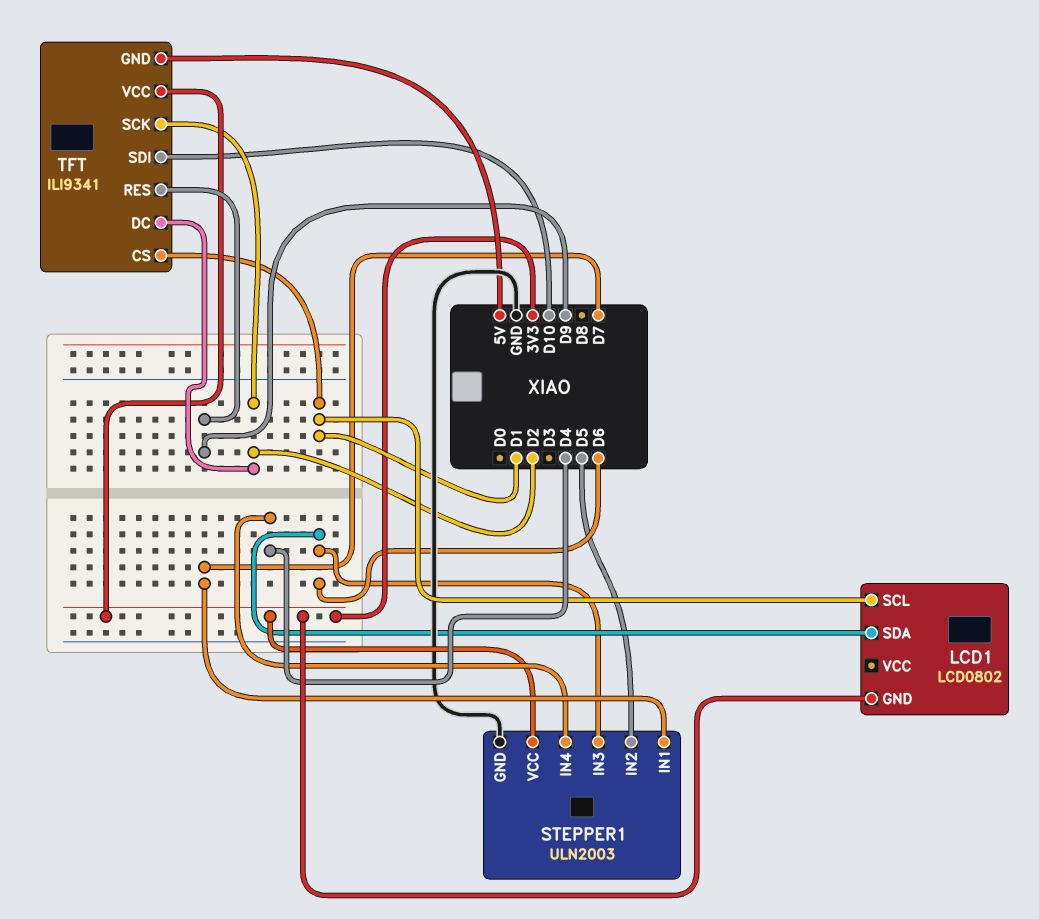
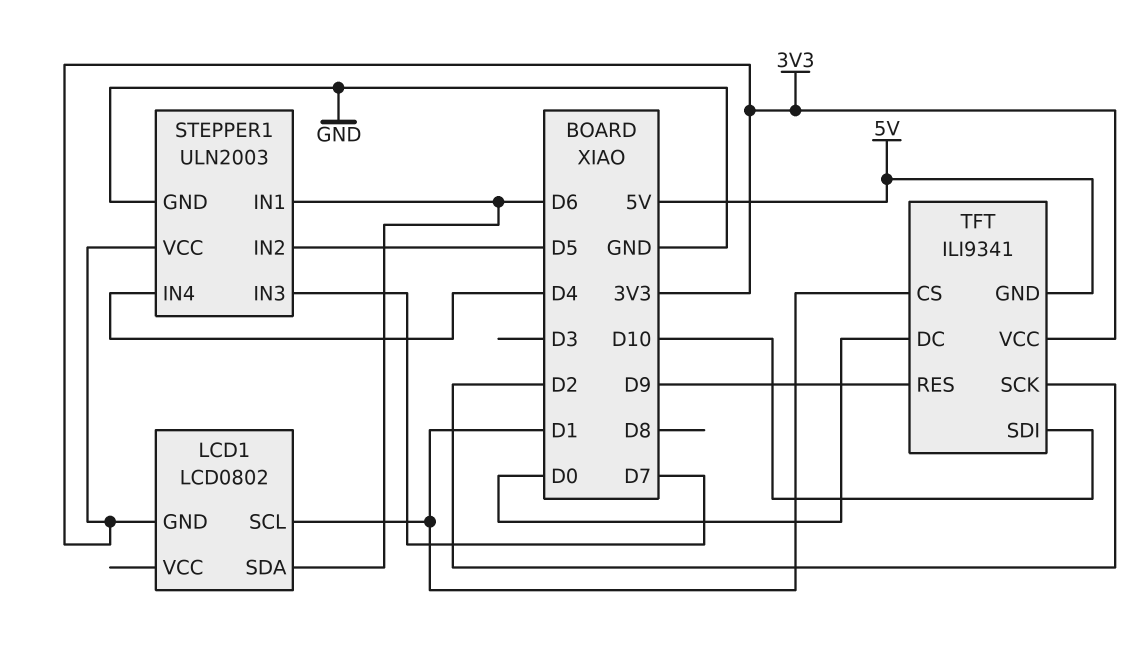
STEPPER1 pin IN1: D7 -> D6
STEPPER1 pin IN3: D6 -> D7
TFT pin DC: D2 -> D0

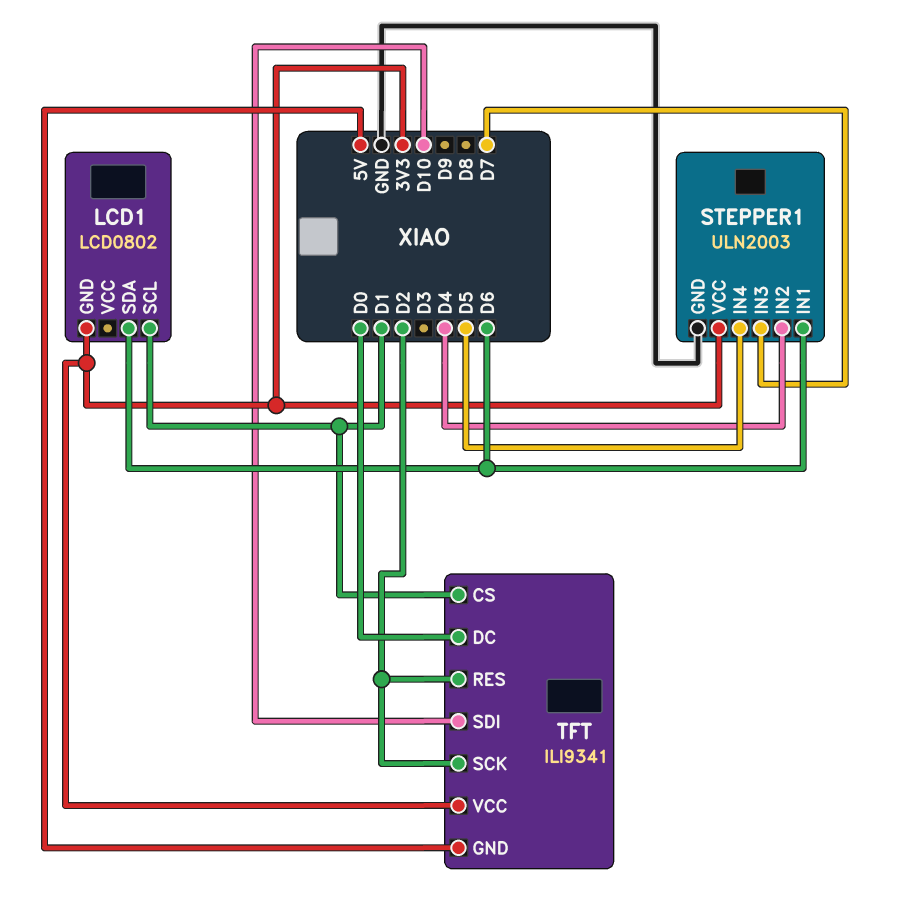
STEPPER1 pin IN2: D5 -> D4
STEPPER1 pin IN4: D4 -> D5
TFT pin RES: D9 -> D2

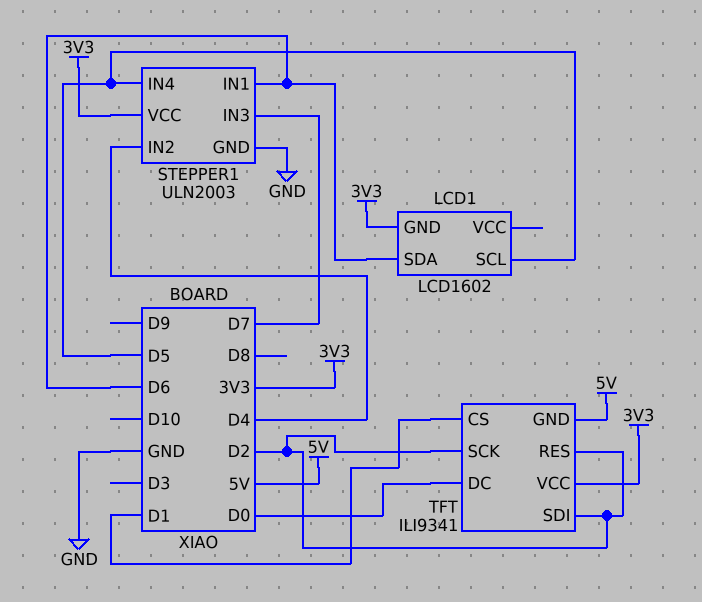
LCD1: LCD0802 -> LCD1602
LCD1 pin SCL: D1 -> D5
TFT pin SDI: D10 -> D2

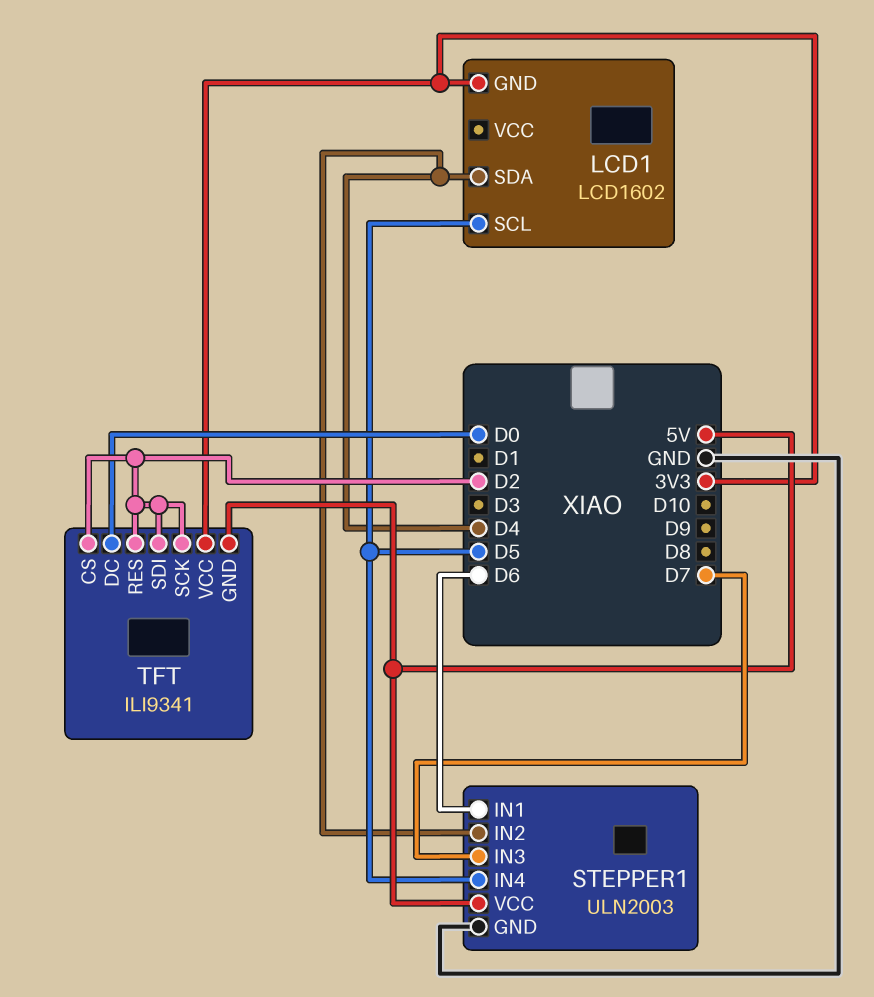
LCD1 pin SDA: D6 -> D4
STEPPER1 pin VCC: 3V3 -> 5V
TFT pin CS: D1 -> D2

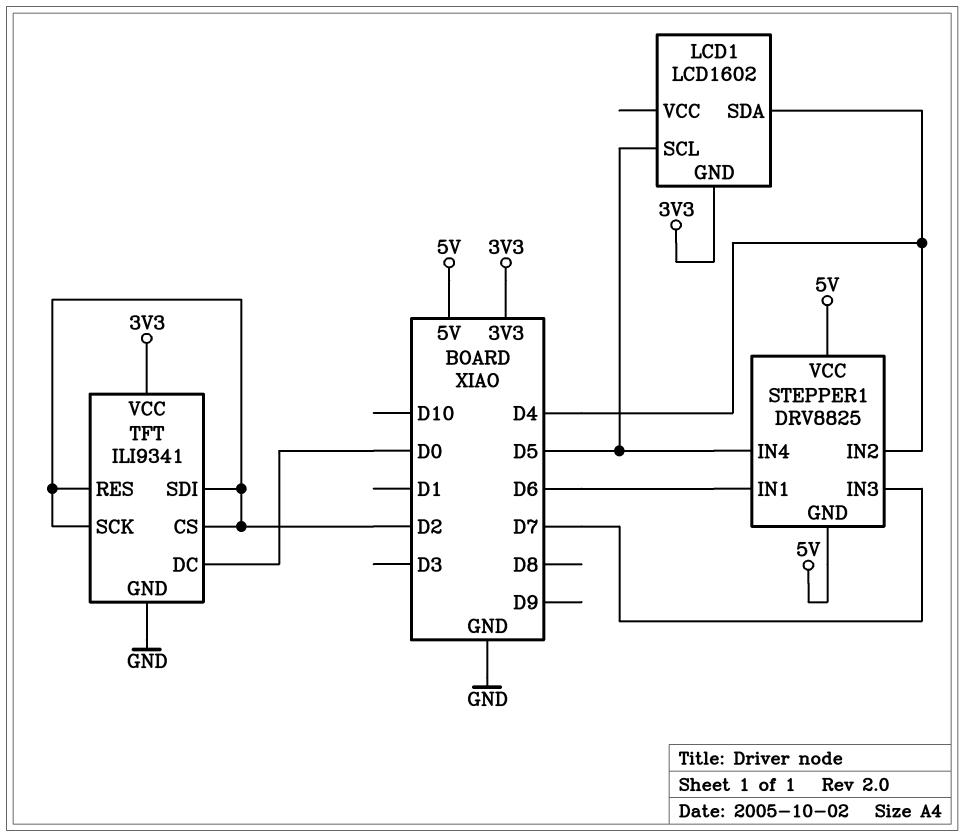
STEPPER1: ULN2003 -> DRV8825
STEPPER1 pin GND: GND -> 5V
TFT pin GND: 5V -> GND

